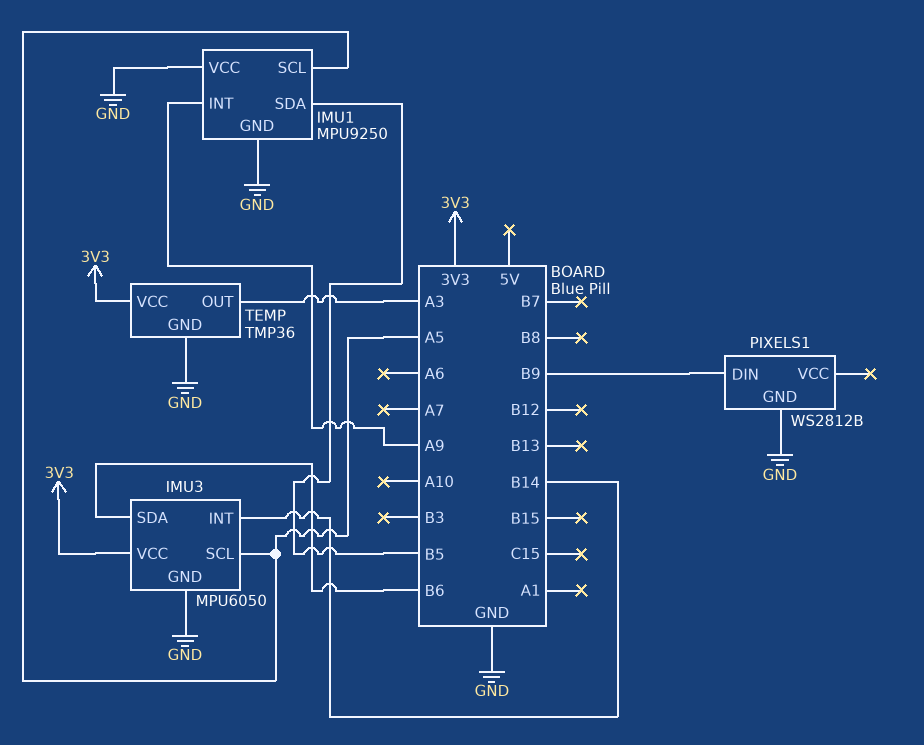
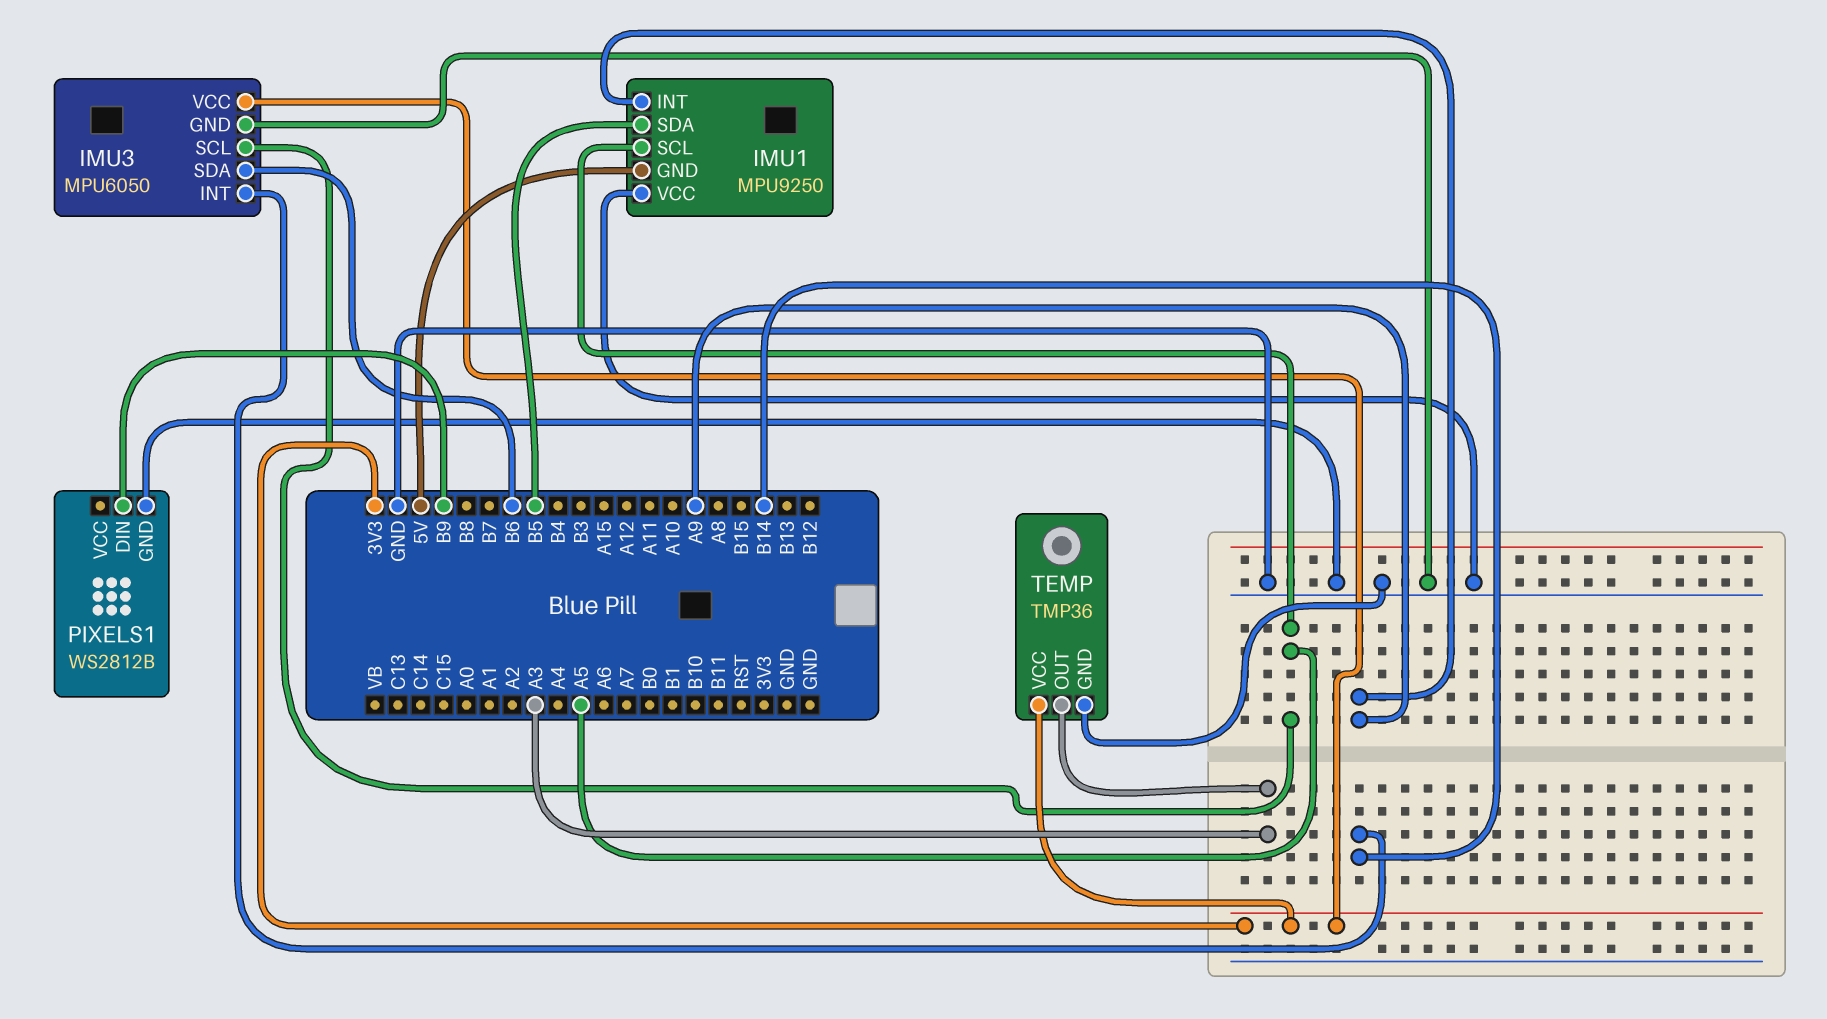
IMU1 pin GND: GND -> 5V

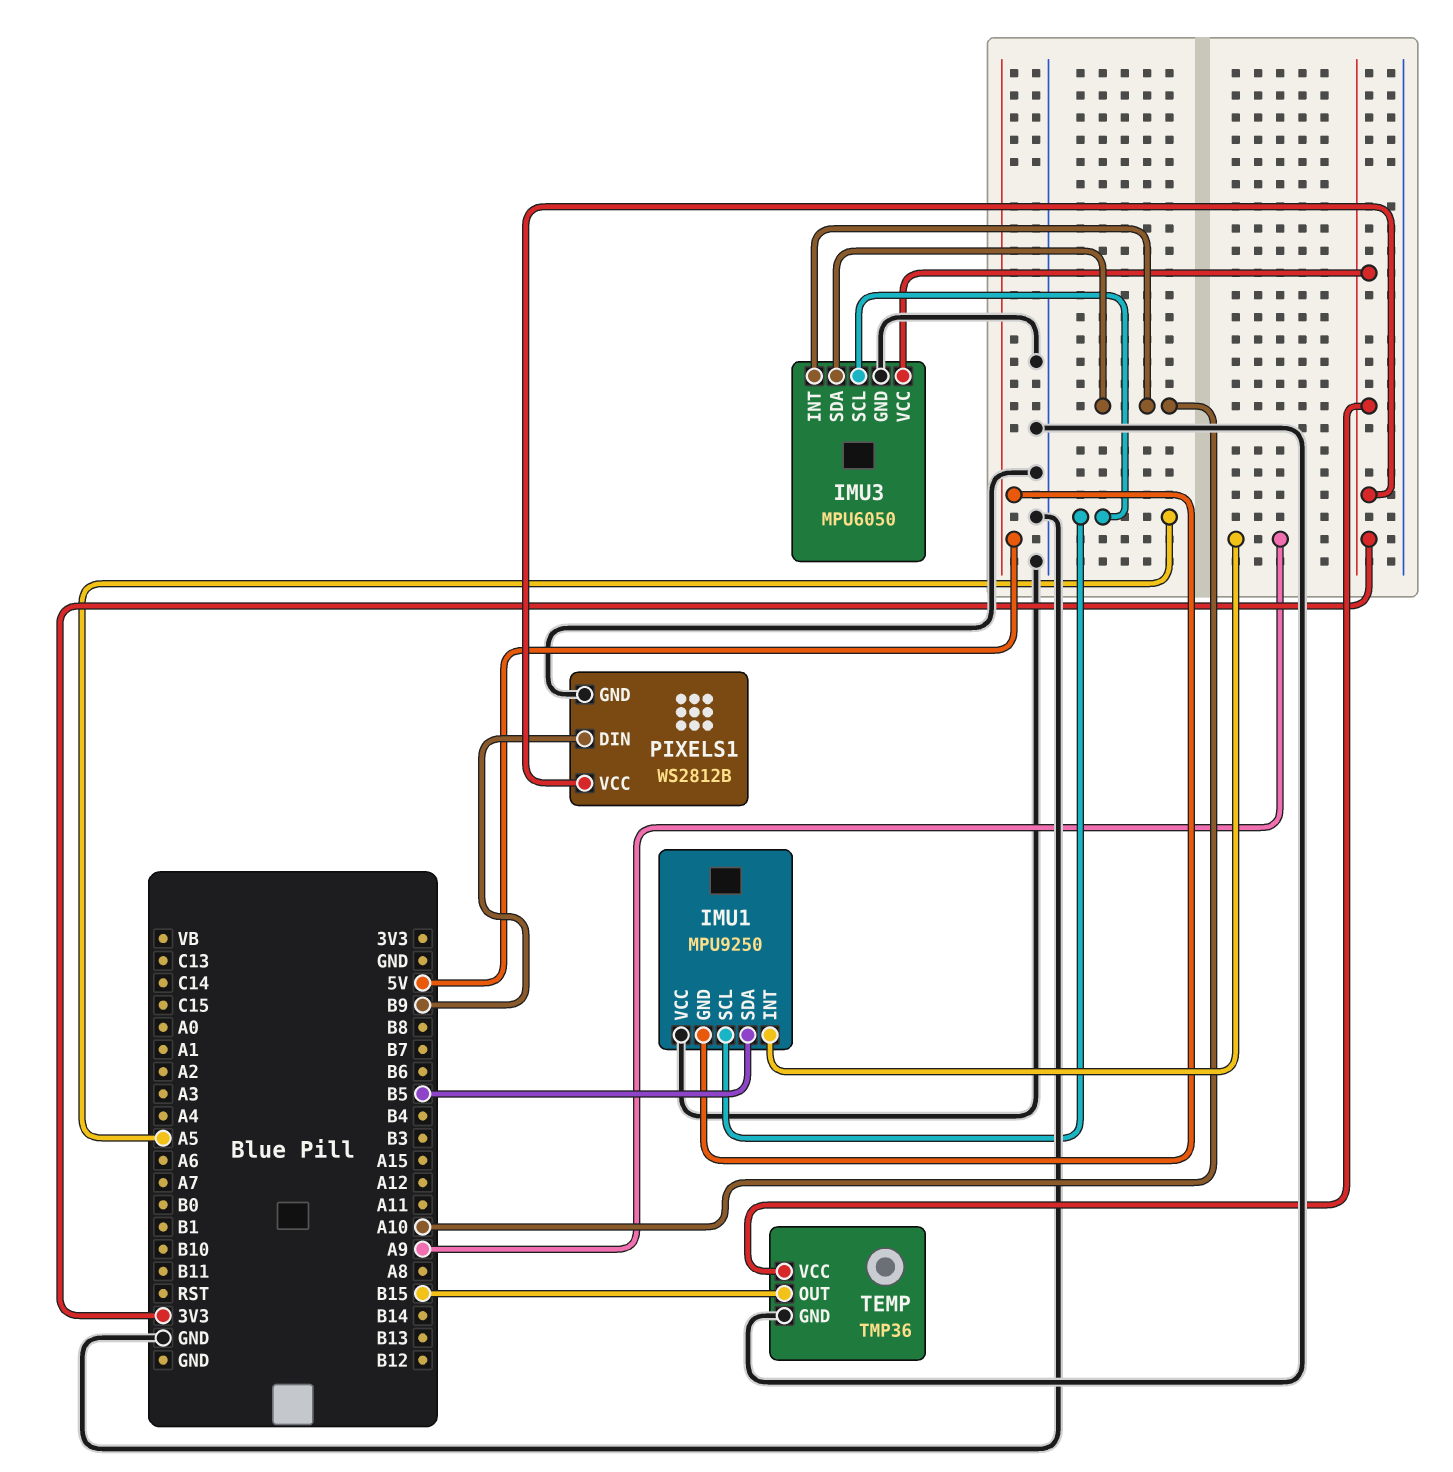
IMU3 pin INT: B14 -> A10
IMU3 pin SDA: B6 -> A10
PIXELS1 pin VCC: none -> 3V3
TEMP pin OUT: A3 -> B15

